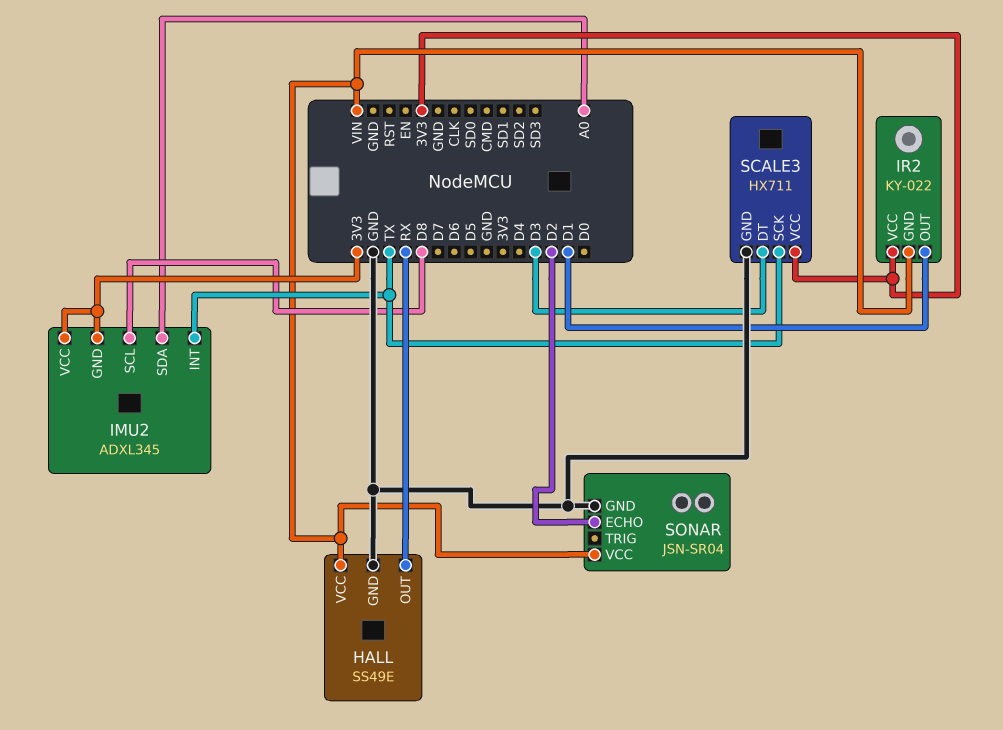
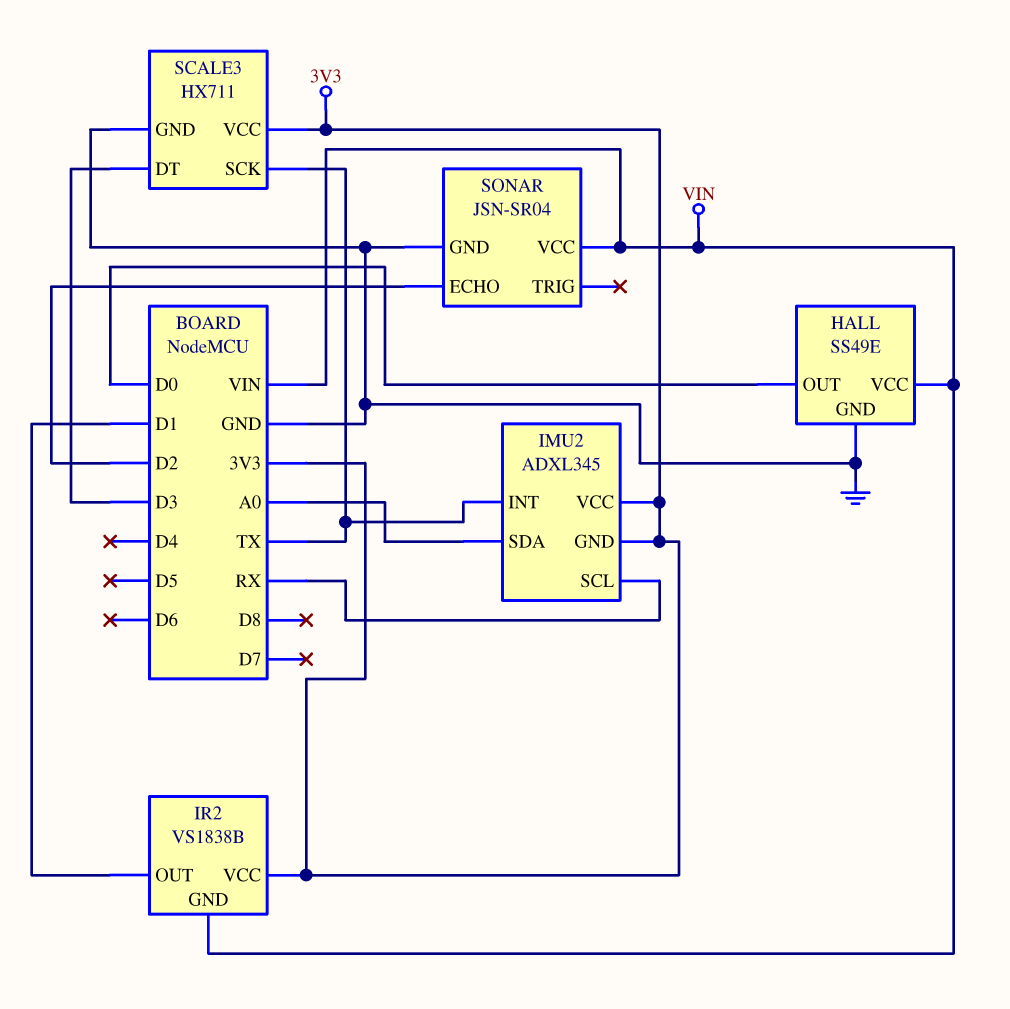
HALL pin OUT: RX -> D0
IMU2 pin SCL: D8 -> RX
IR2: KY-022 -> VS1838B

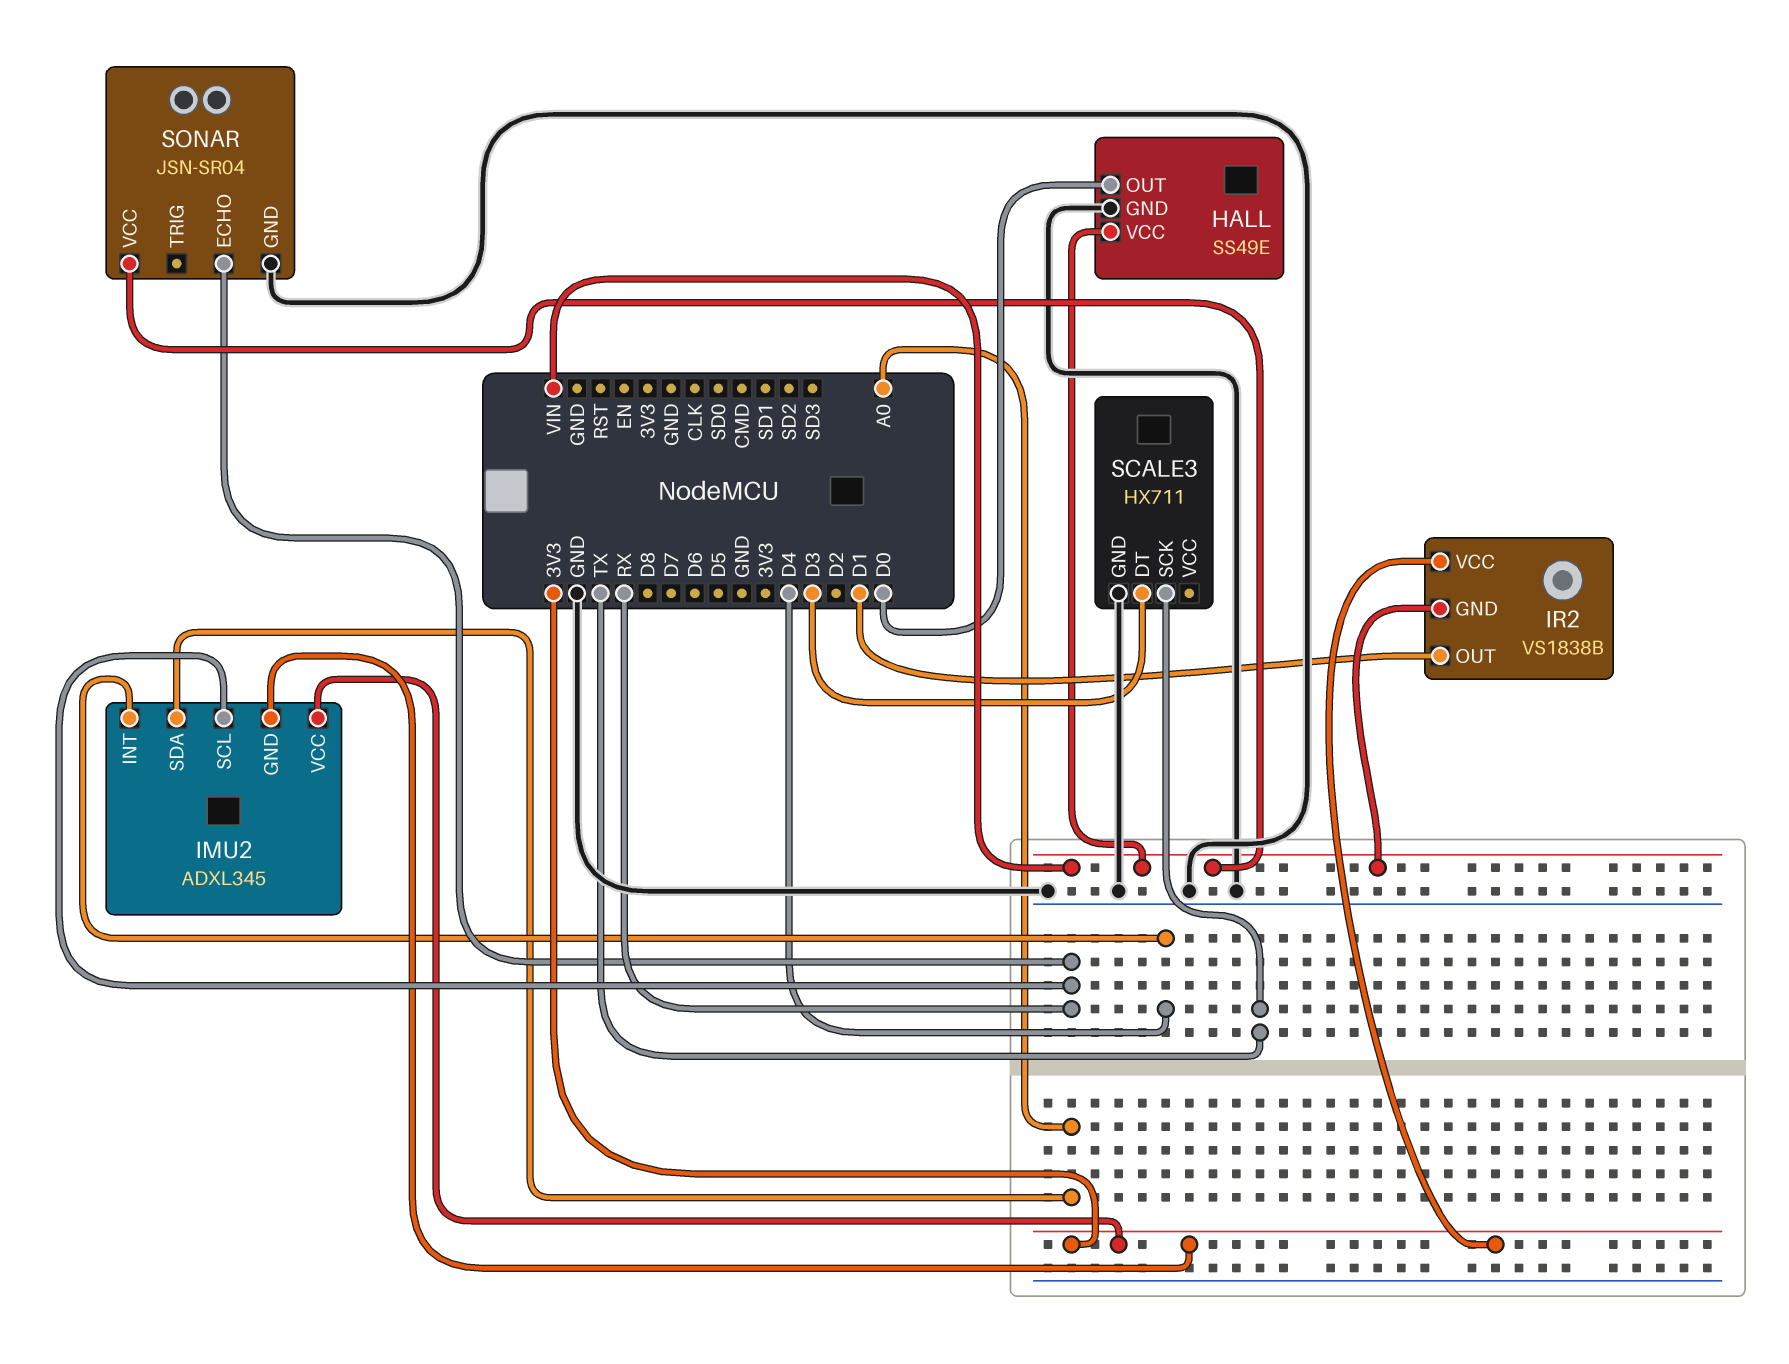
IMU2 pin INT: TX -> D4
SCALE3 pin VCC: 3V3 -> none
SONAR pin ECHO: D2 -> RX

